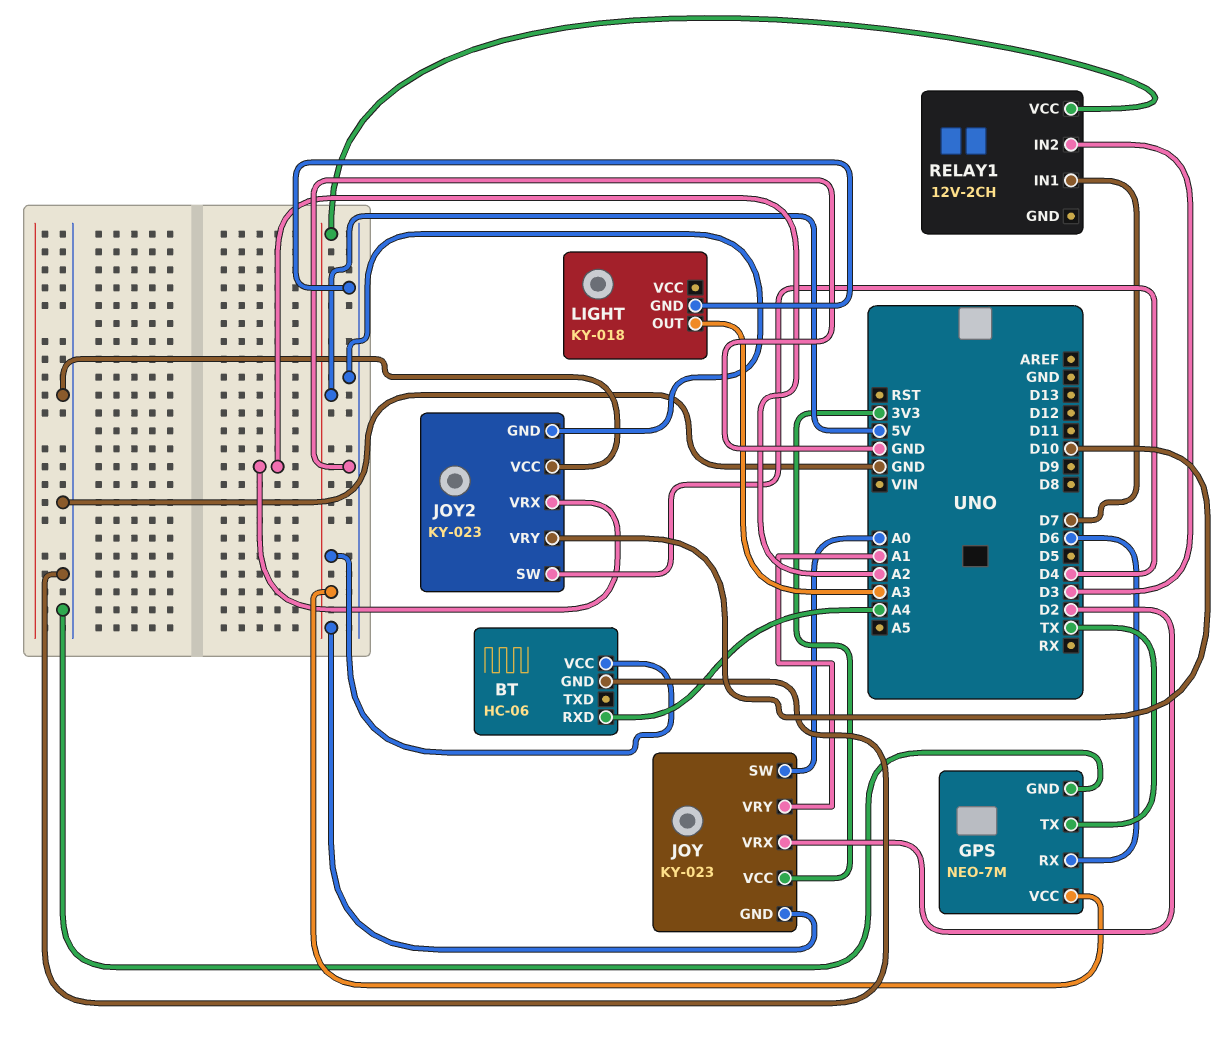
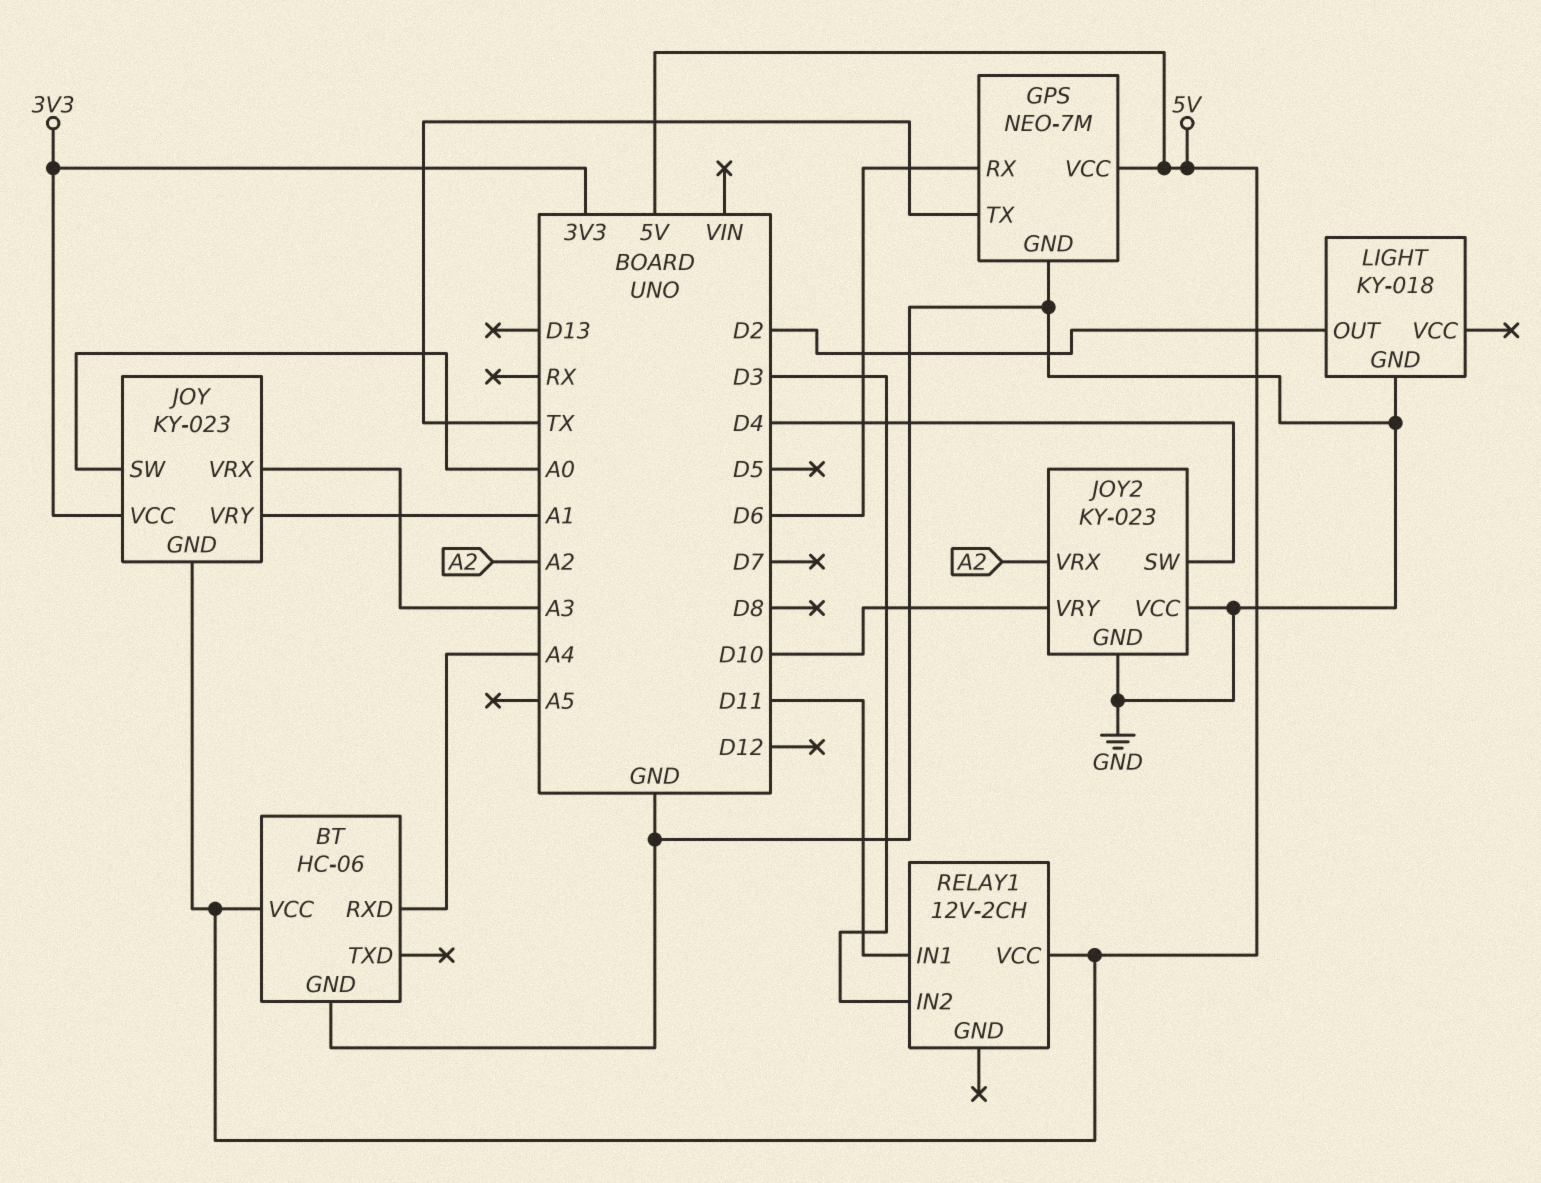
JOY pin VRX: D2 -> A3
LIGHT pin OUT: A3 -> D2
RELAY1 pin IN1: D7 -> D11

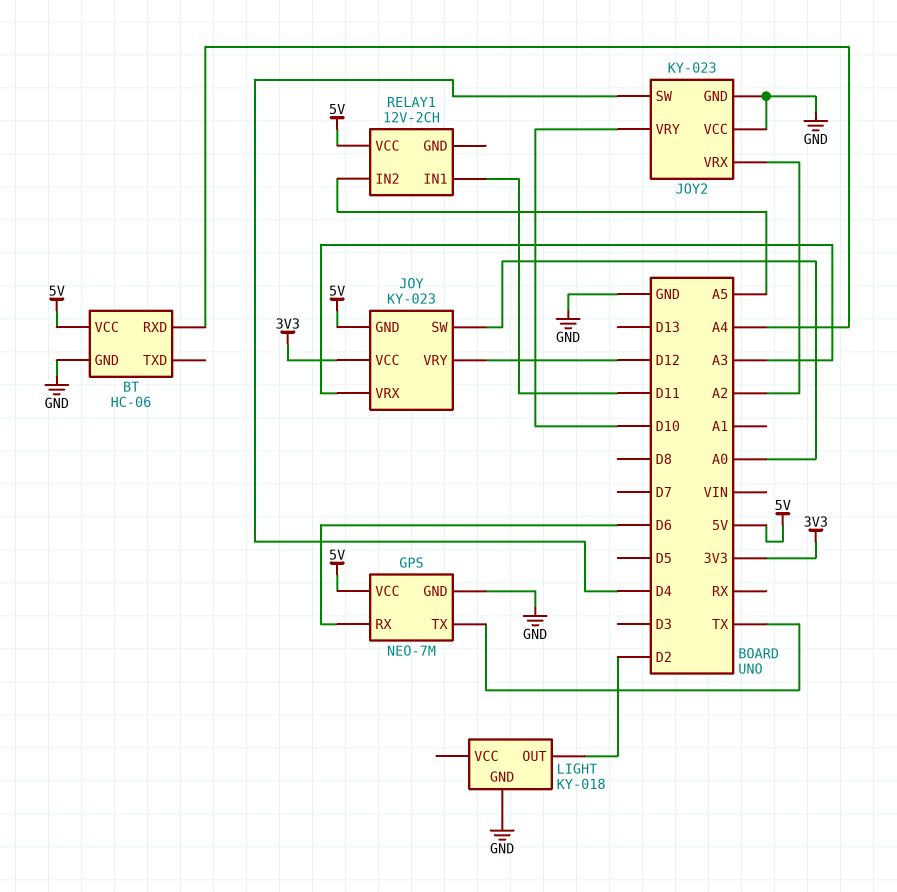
JOY pin VRY: A1 -> D12
RELAY1 pin IN2: D3 -> A5

